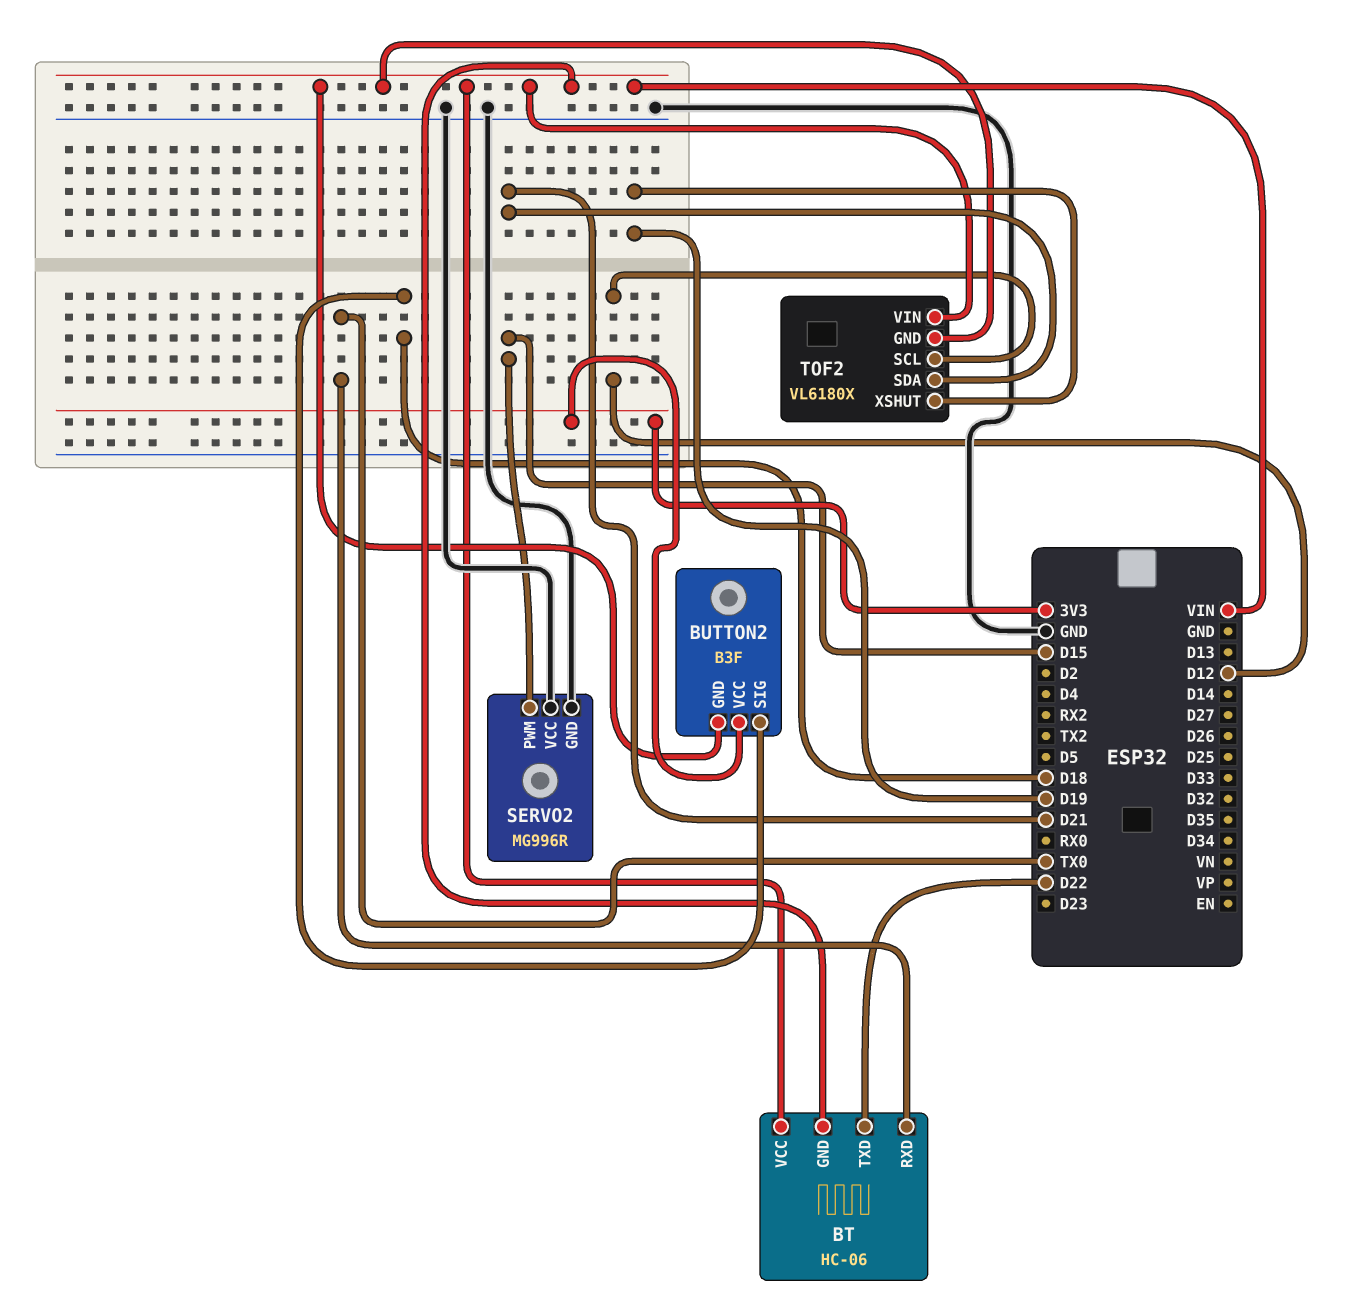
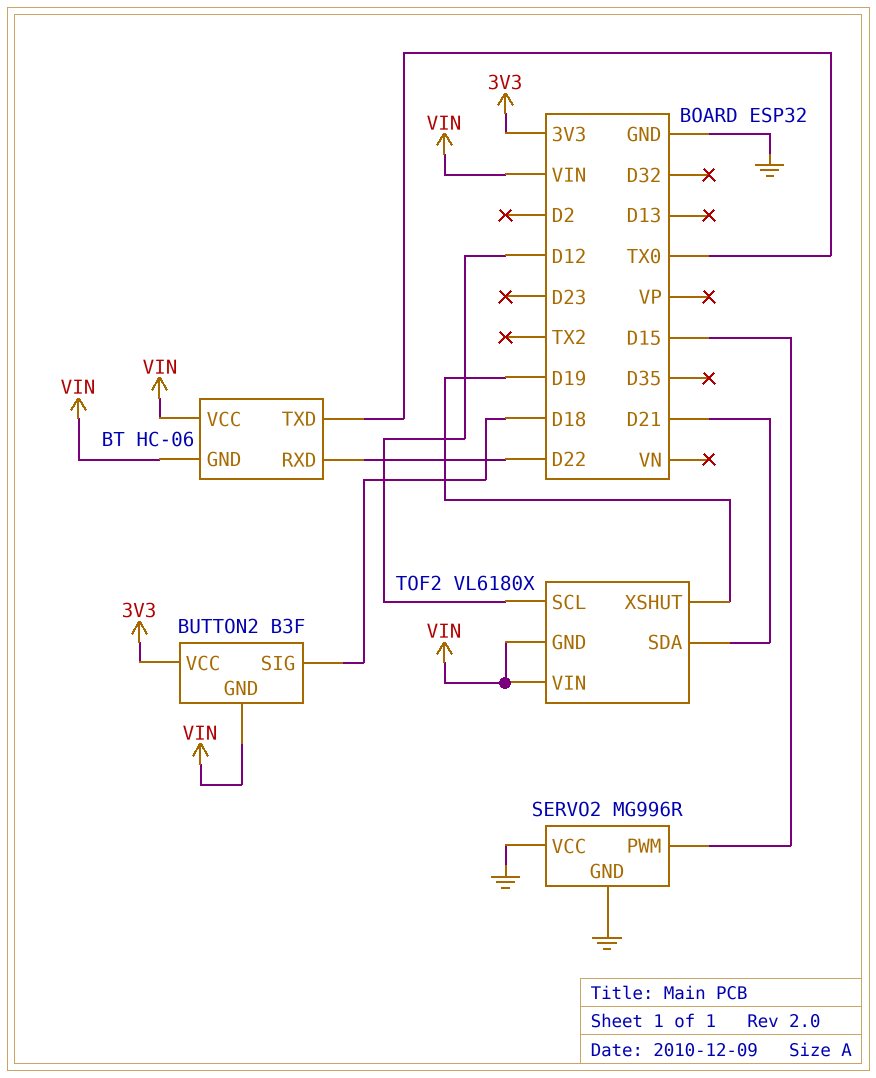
BT pin RXD: TX0 -> D22
BT pin TXD: D22 -> TX0

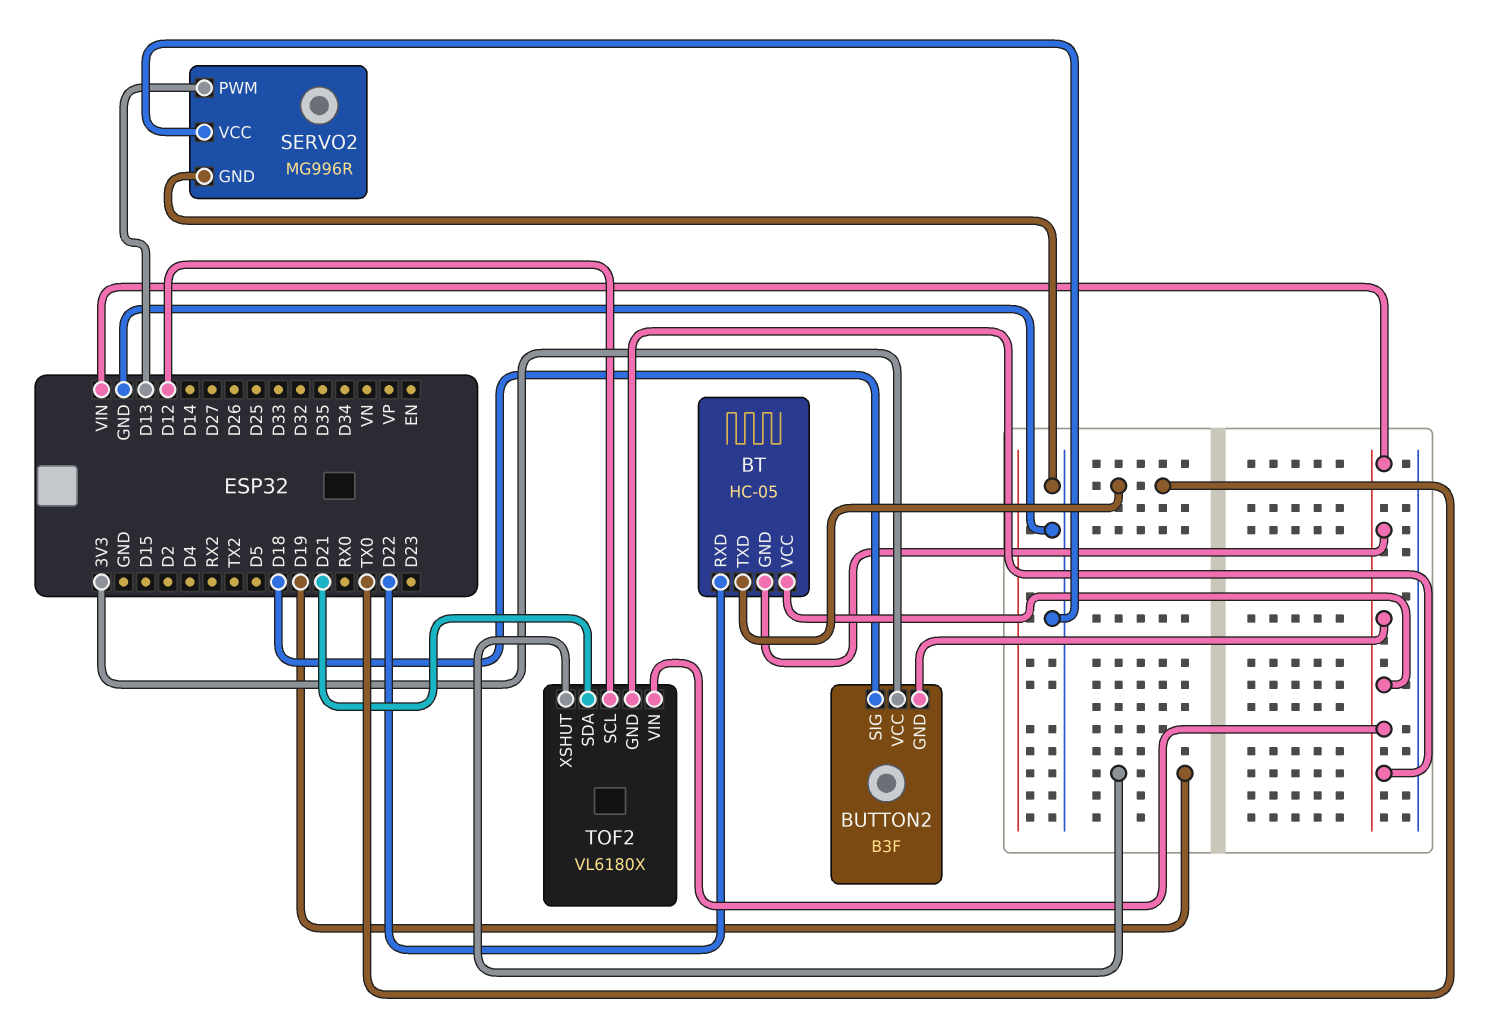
BT: HC-06 -> HC-05
SERVO2 pin PWM: D15 -> D13

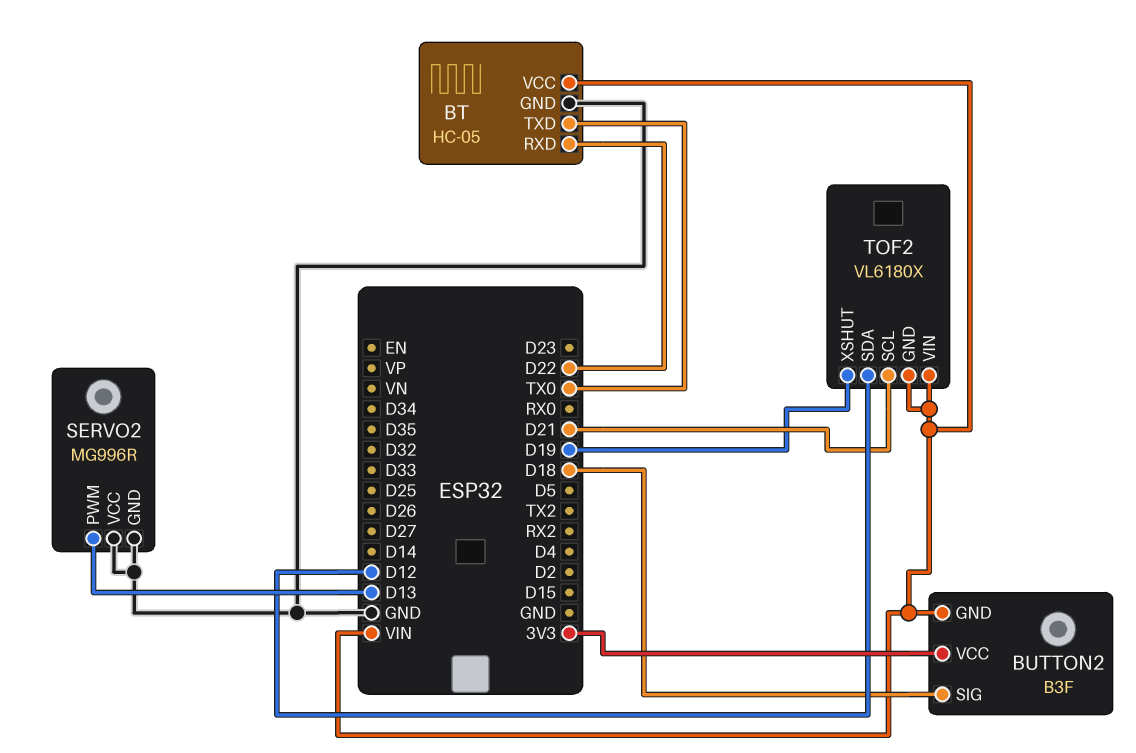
BT pin GND: VIN -> GND
TOF2 pin SCL: D12 -> D21
TOF2 pin SDA: D21 -> D12

